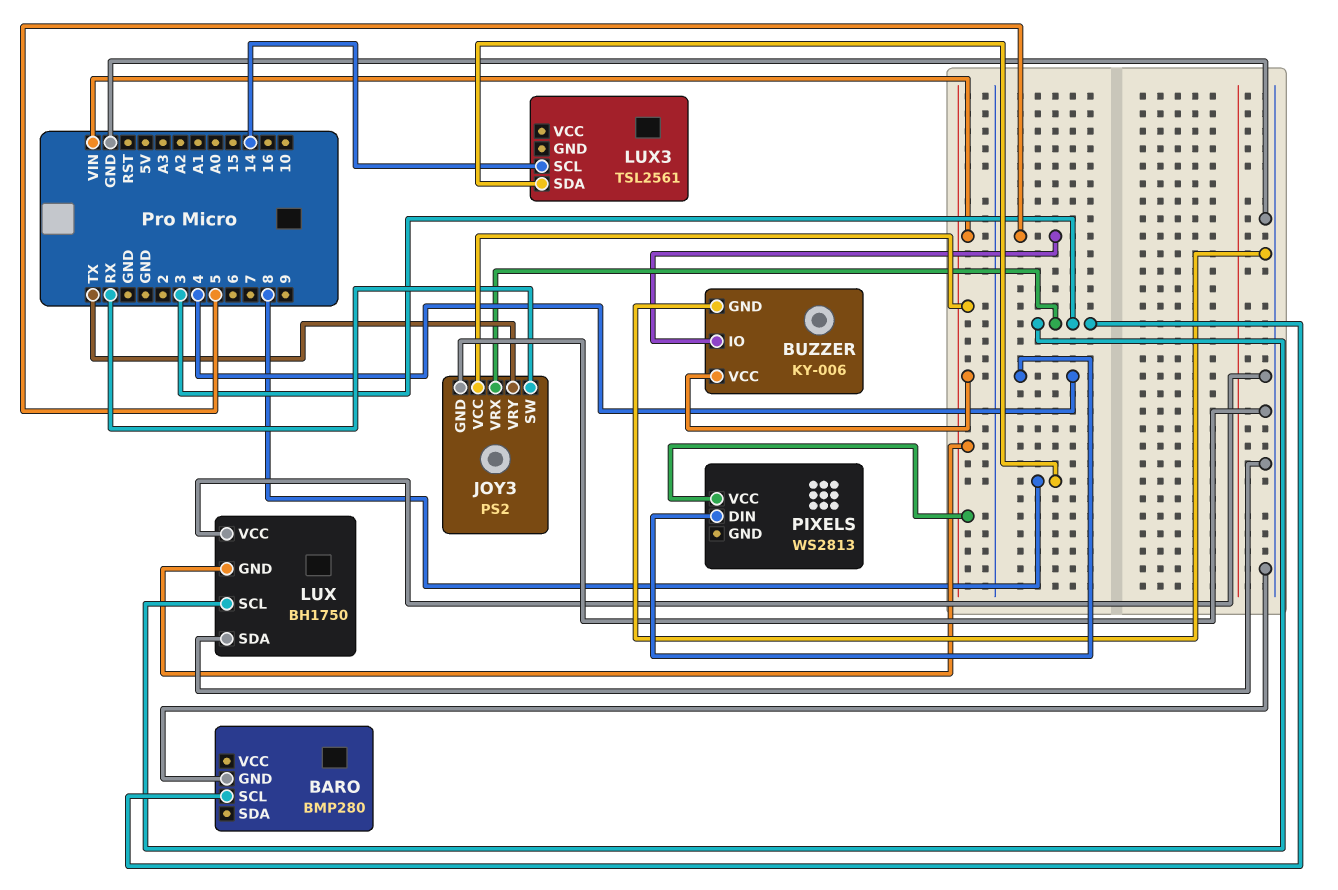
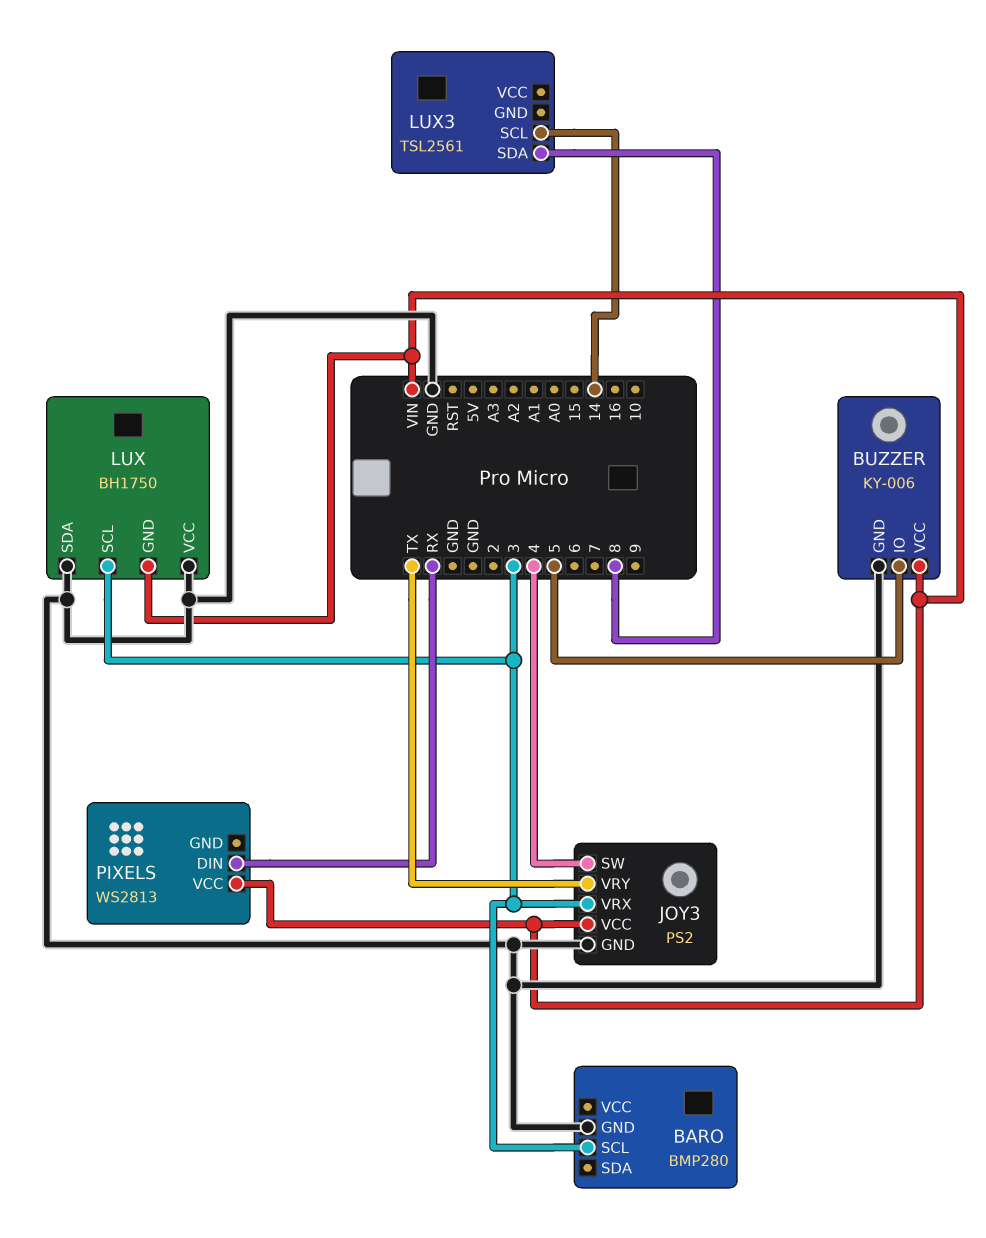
JOY3 pin SW: RX -> 4
PIXELS pin DIN: 4 -> RX

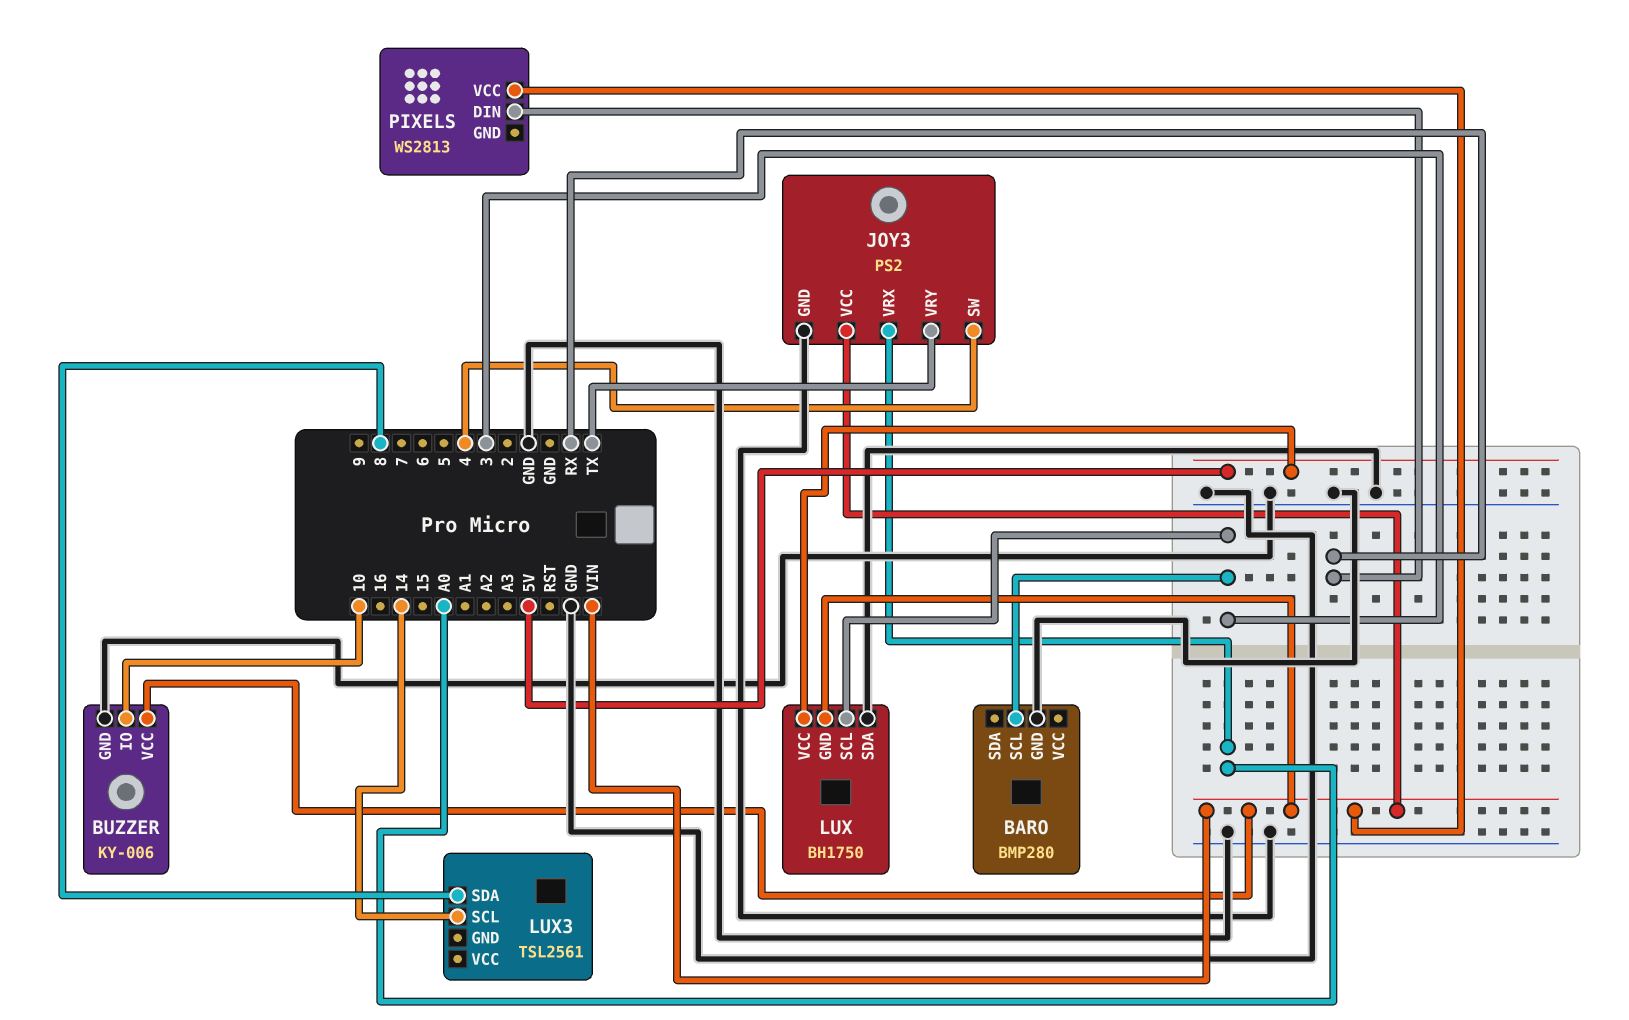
BUZZER pin IO: 5 -> 10
JOY3 pin VRX: 3 -> A0
LUX pin VCC: GND -> 5V

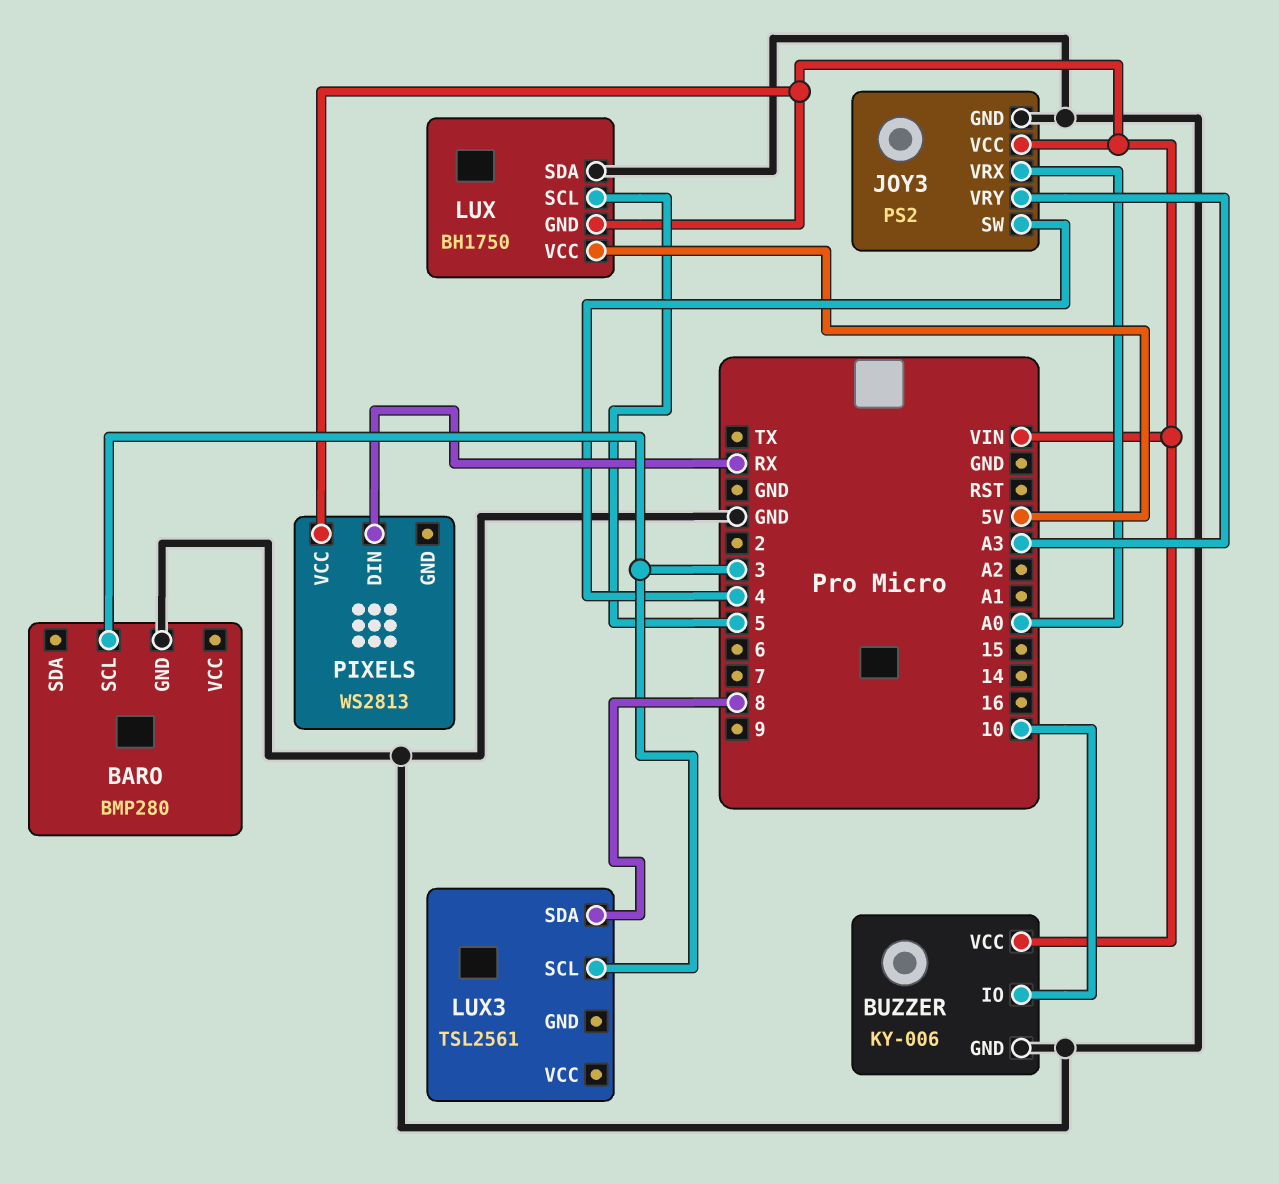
JOY3 pin VRY: TX -> A3
LUX pin SCL: 3 -> 5
LUX3 pin SCL: 14 -> 3

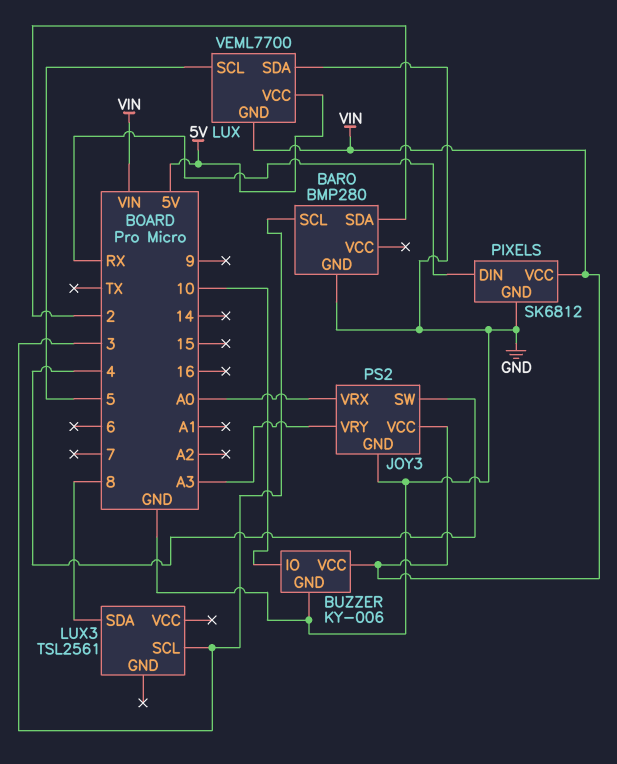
BARO pin SDA: none -> 2
LUX: BH1750 -> VEML7700
PIXELS: WS2813 -> SK6812
PIXELS pin GND: none -> GND

